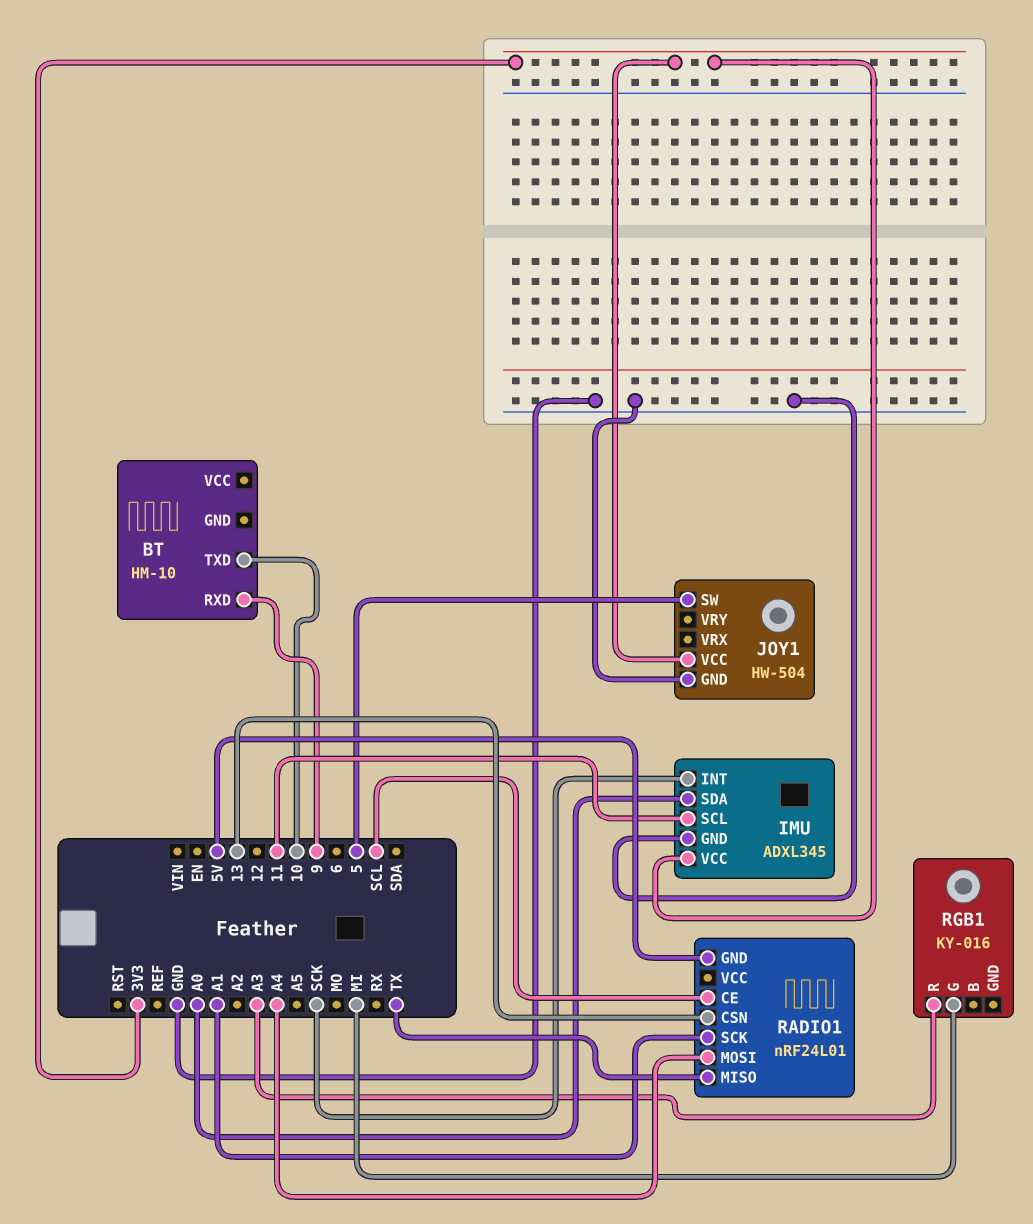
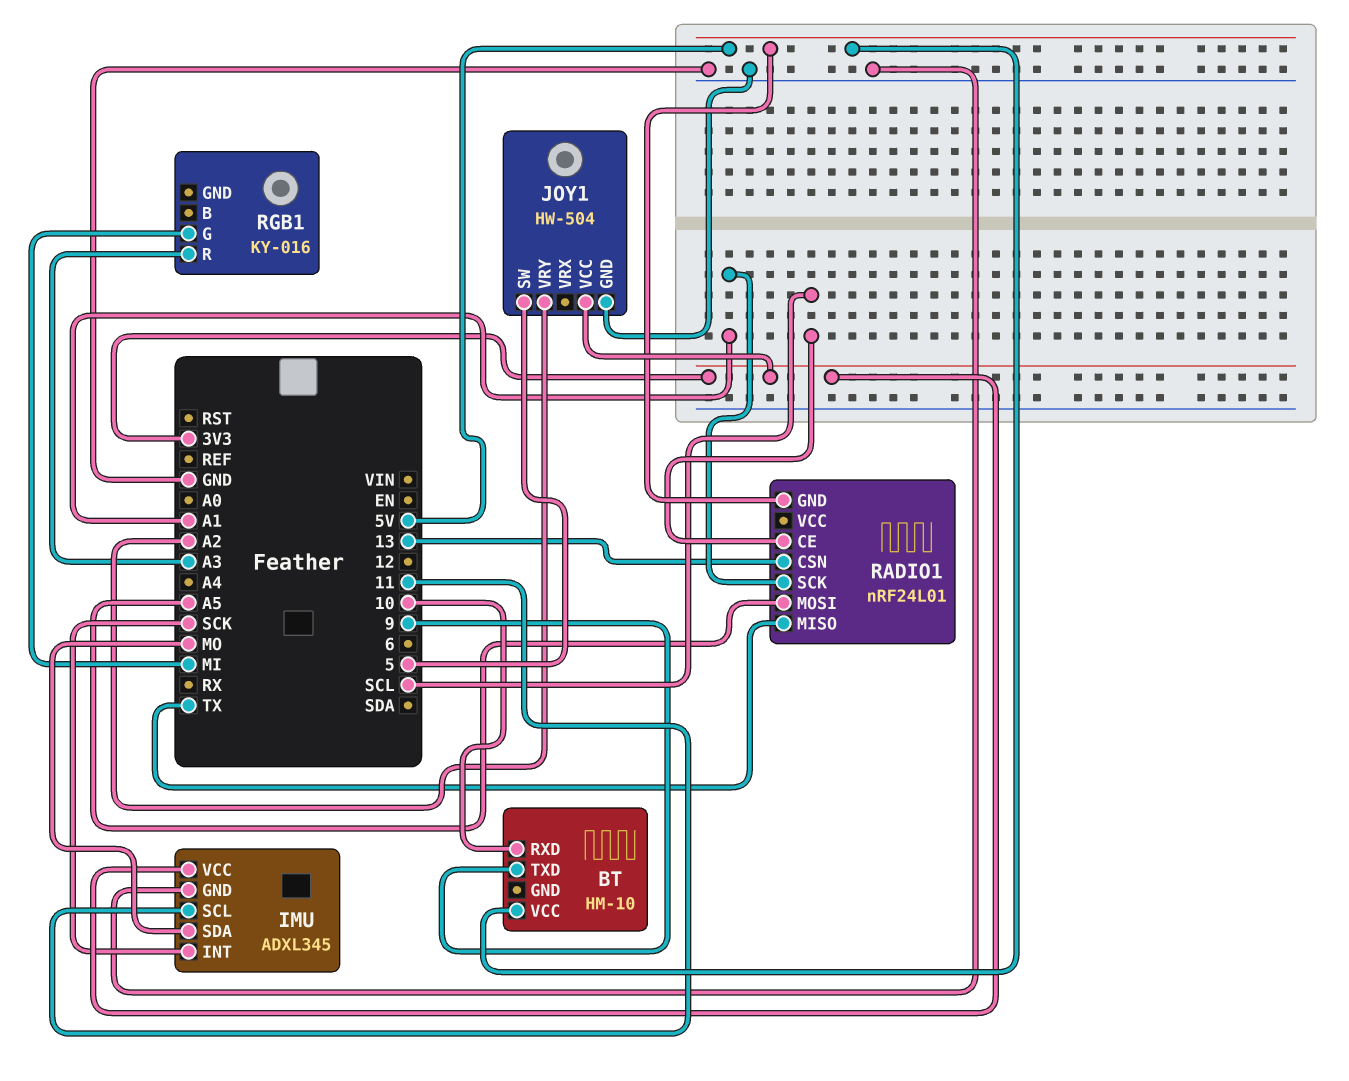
BT pin RXD: 9 -> 10
BT pin TXD: 10 -> 9
BT pin VCC: none -> 5V
IMU pin SDA: A0 -> MO
JOY1 pin VRY: none -> A2
RADIO1 pin MOSI: A4 -> A5

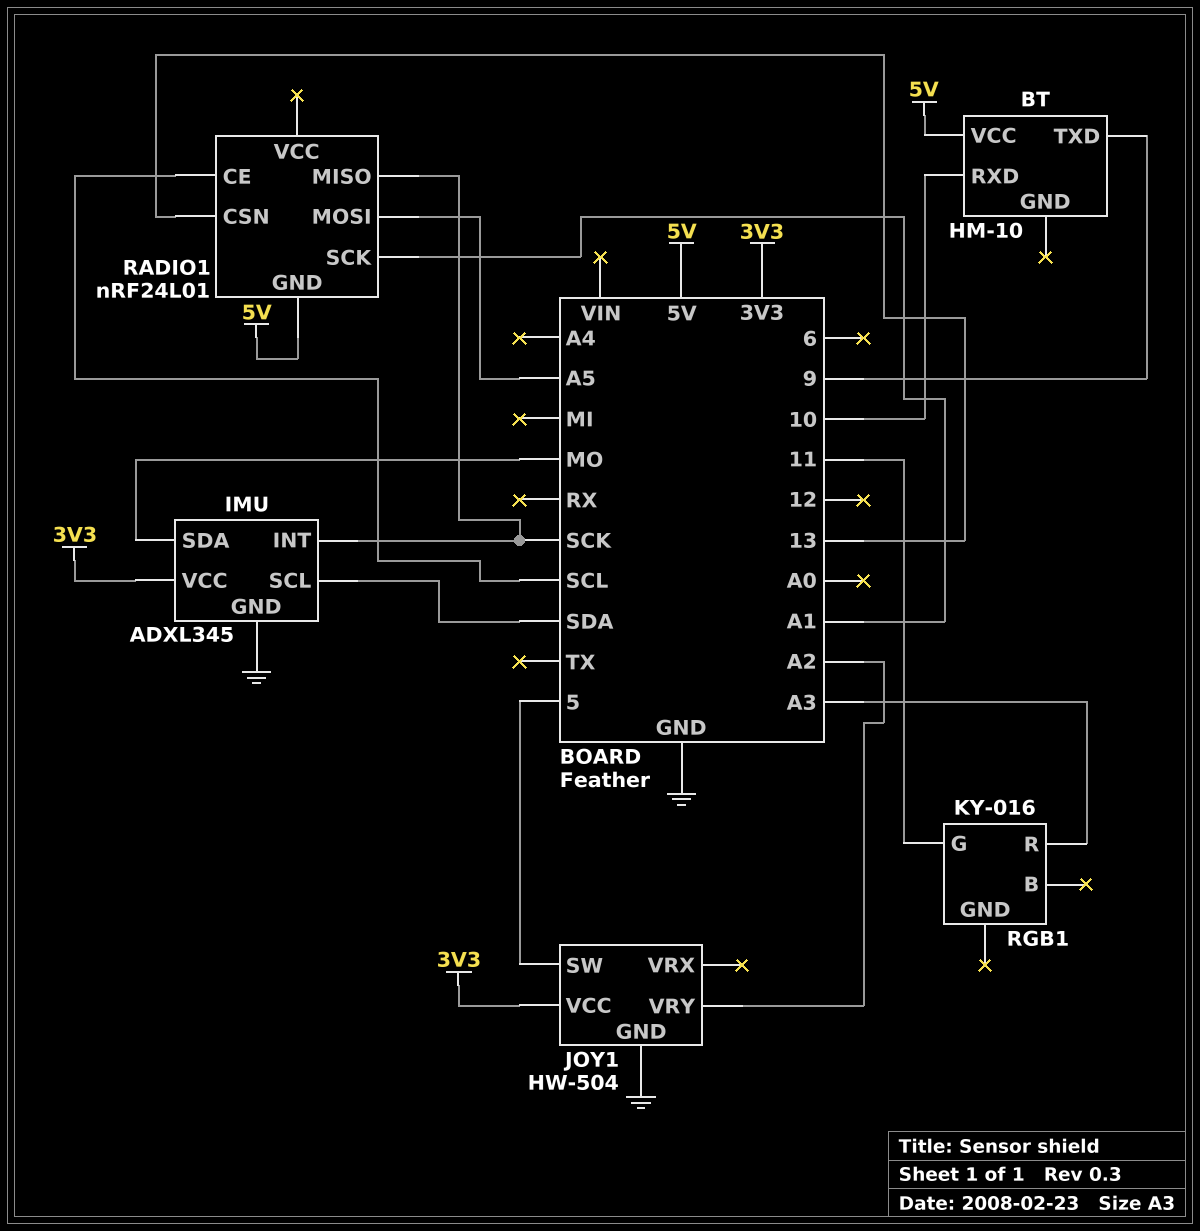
IMU pin SCL: 11 -> SDA
RADIO1 pin MISO: TX -> SCK
RGB1 pin G: MI -> 11

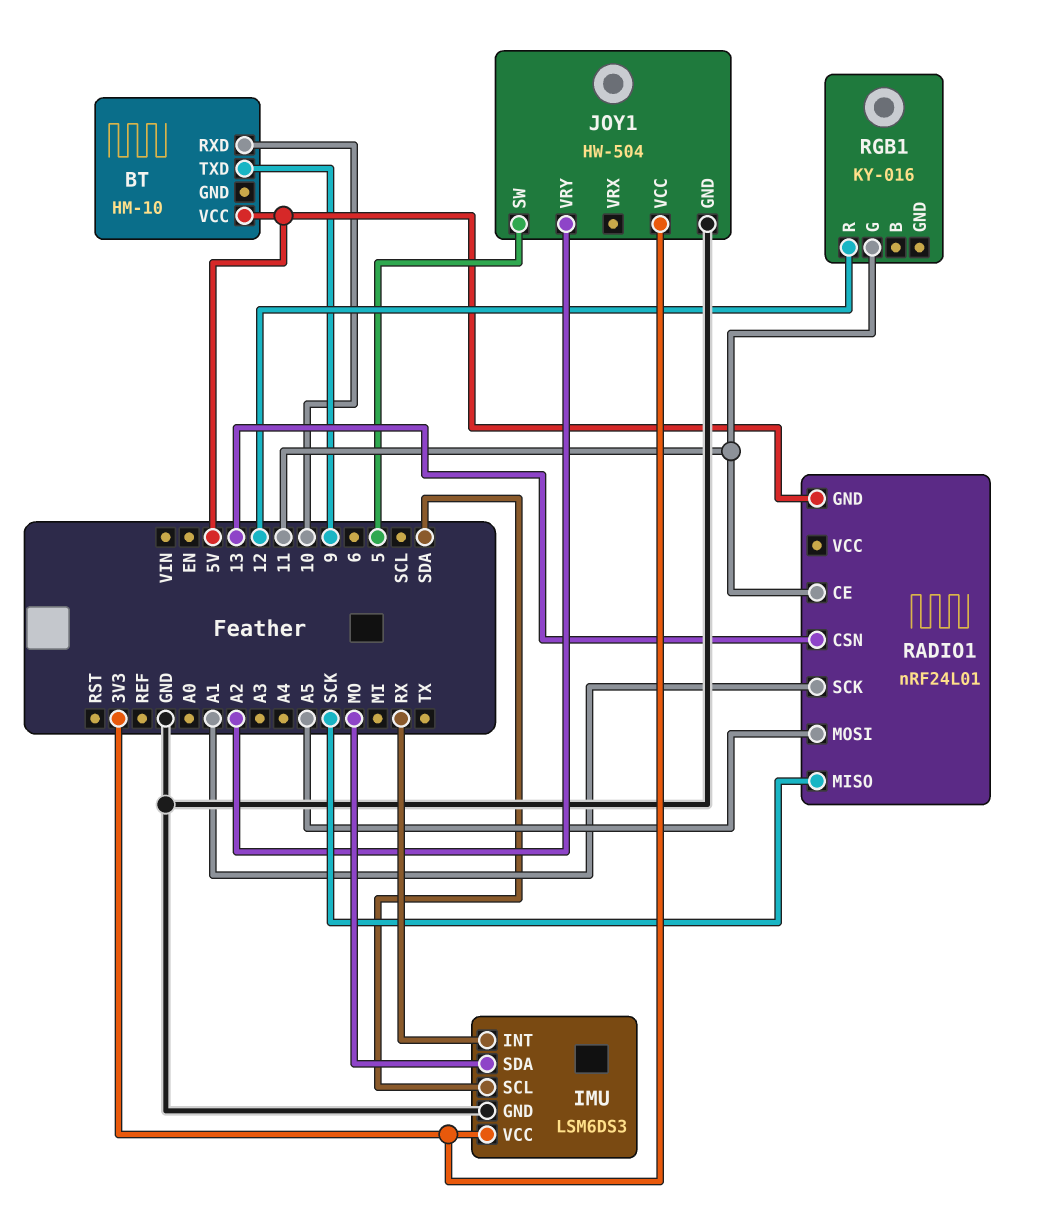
IMU: ADXL345 -> LSM6DS3
IMU pin INT: SCK -> RX
RADIO1 pin CE: SCL -> 11
RGB1 pin R: A3 -> 12

